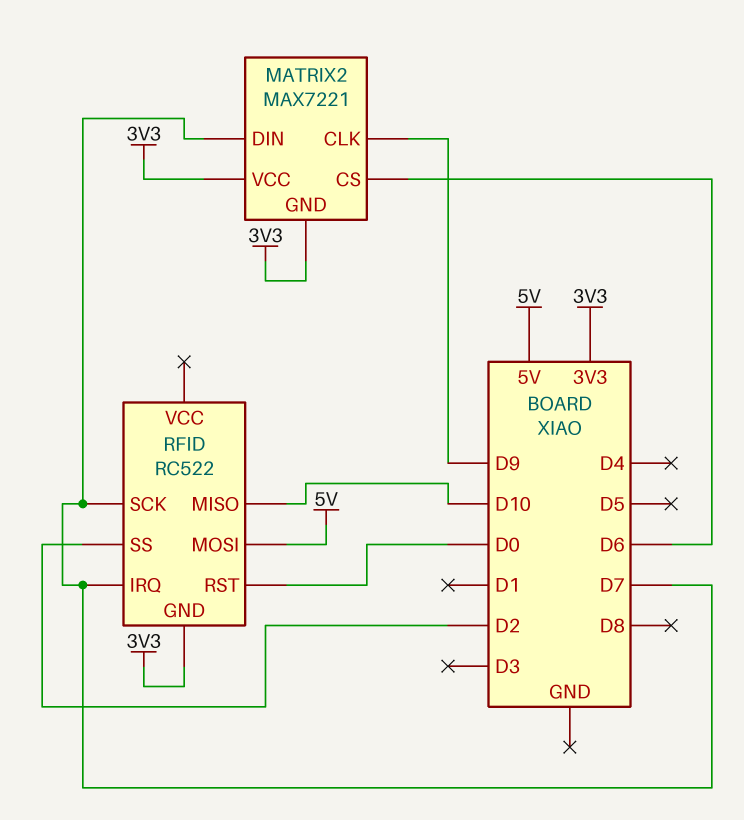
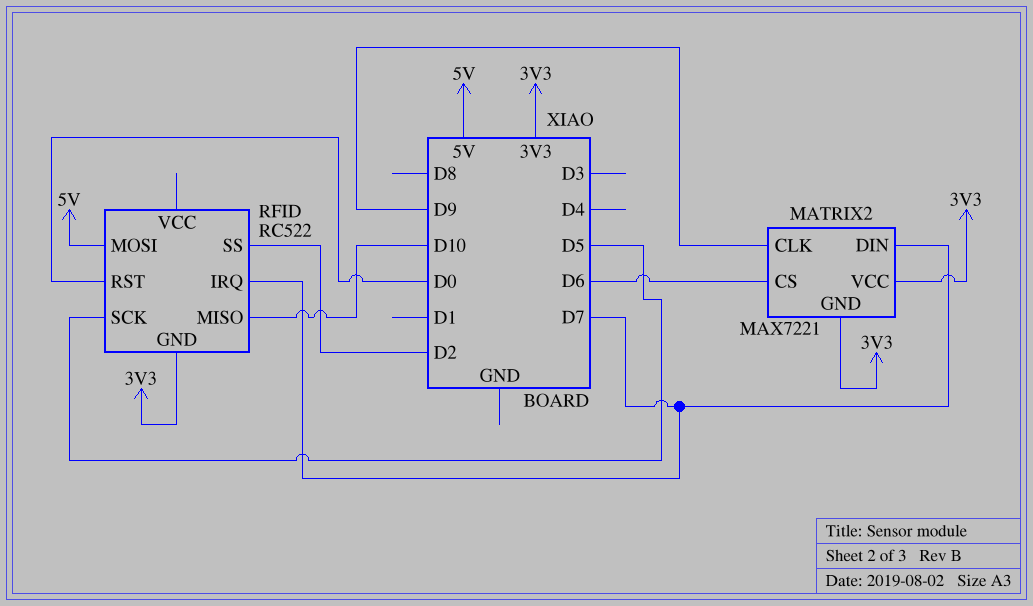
RFID pin SCK: D7 -> D5

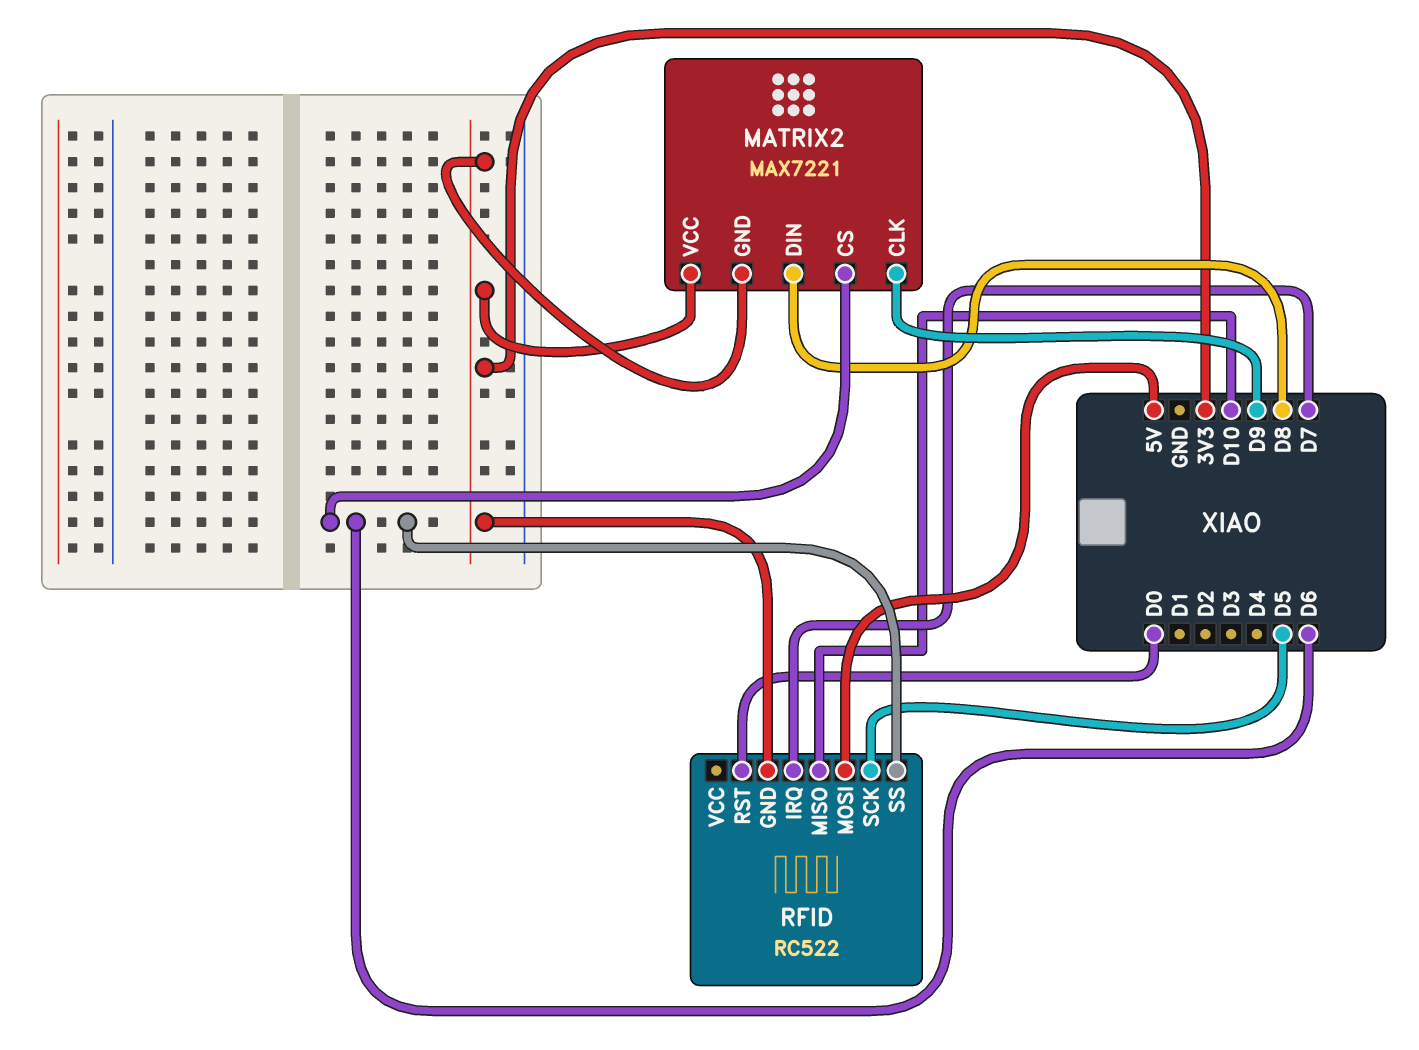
MATRIX2 pin DIN: D7 -> D8
RFID pin SS: D2 -> D6

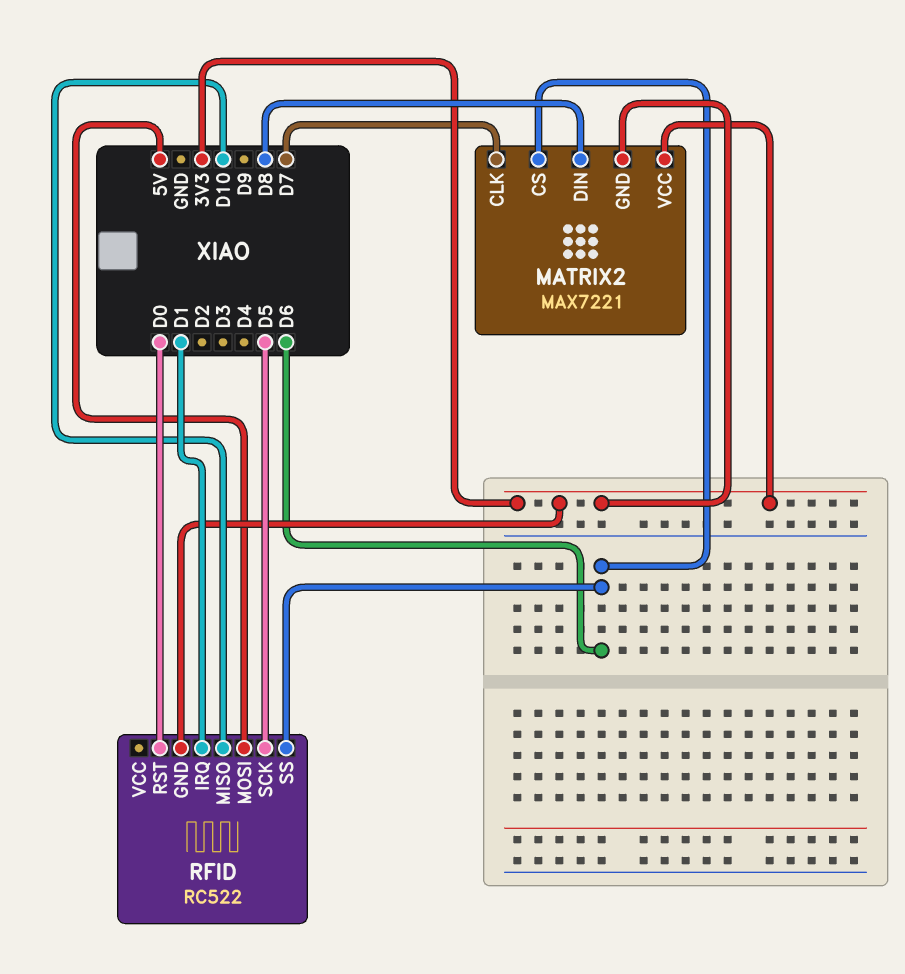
MATRIX2 pin CLK: D9 -> D7
RFID pin IRQ: D7 -> D1

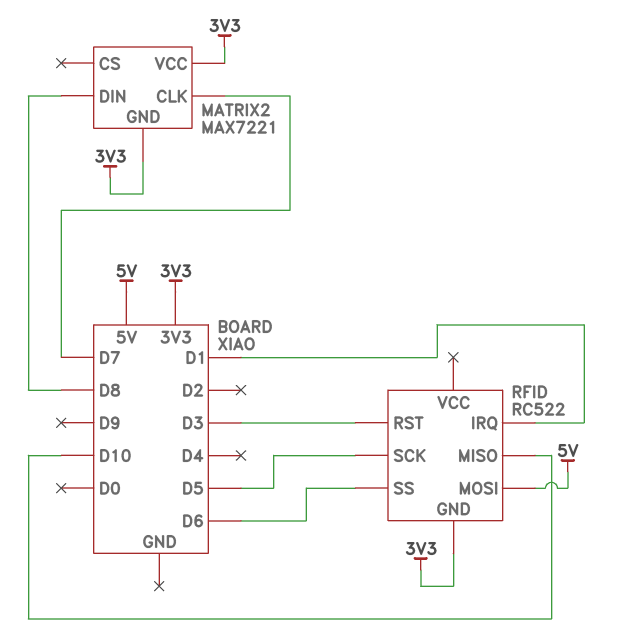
MATRIX2 pin CS: D6 -> none
RFID pin RST: D0 -> D3

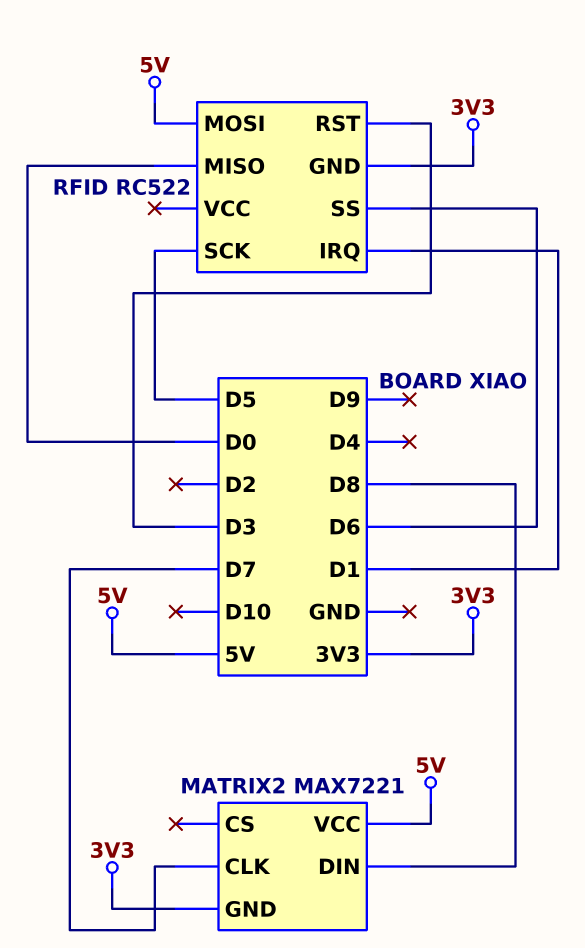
MATRIX2 pin VCC: 3V3 -> 5V
RFID pin MISO: D10 -> D0

